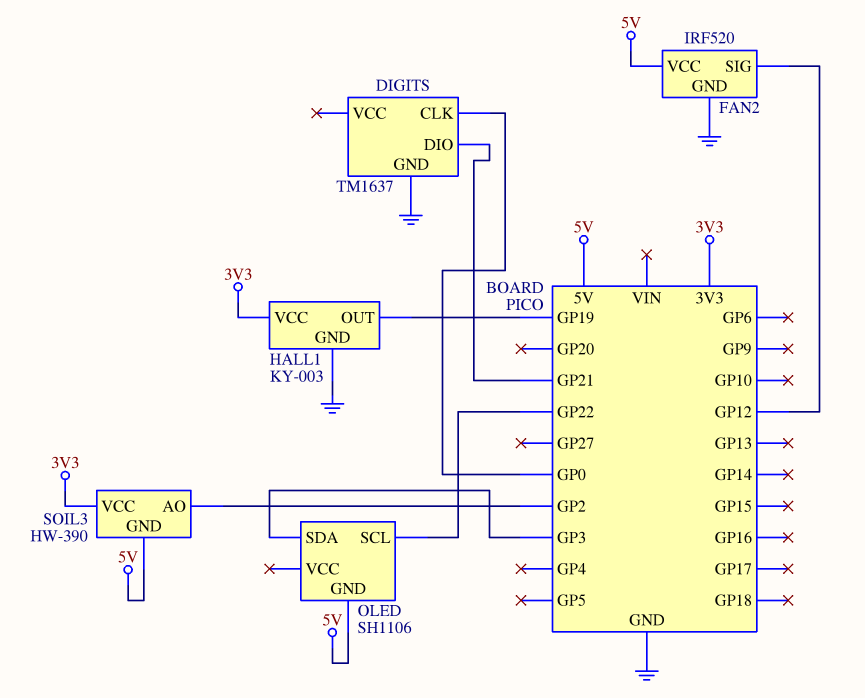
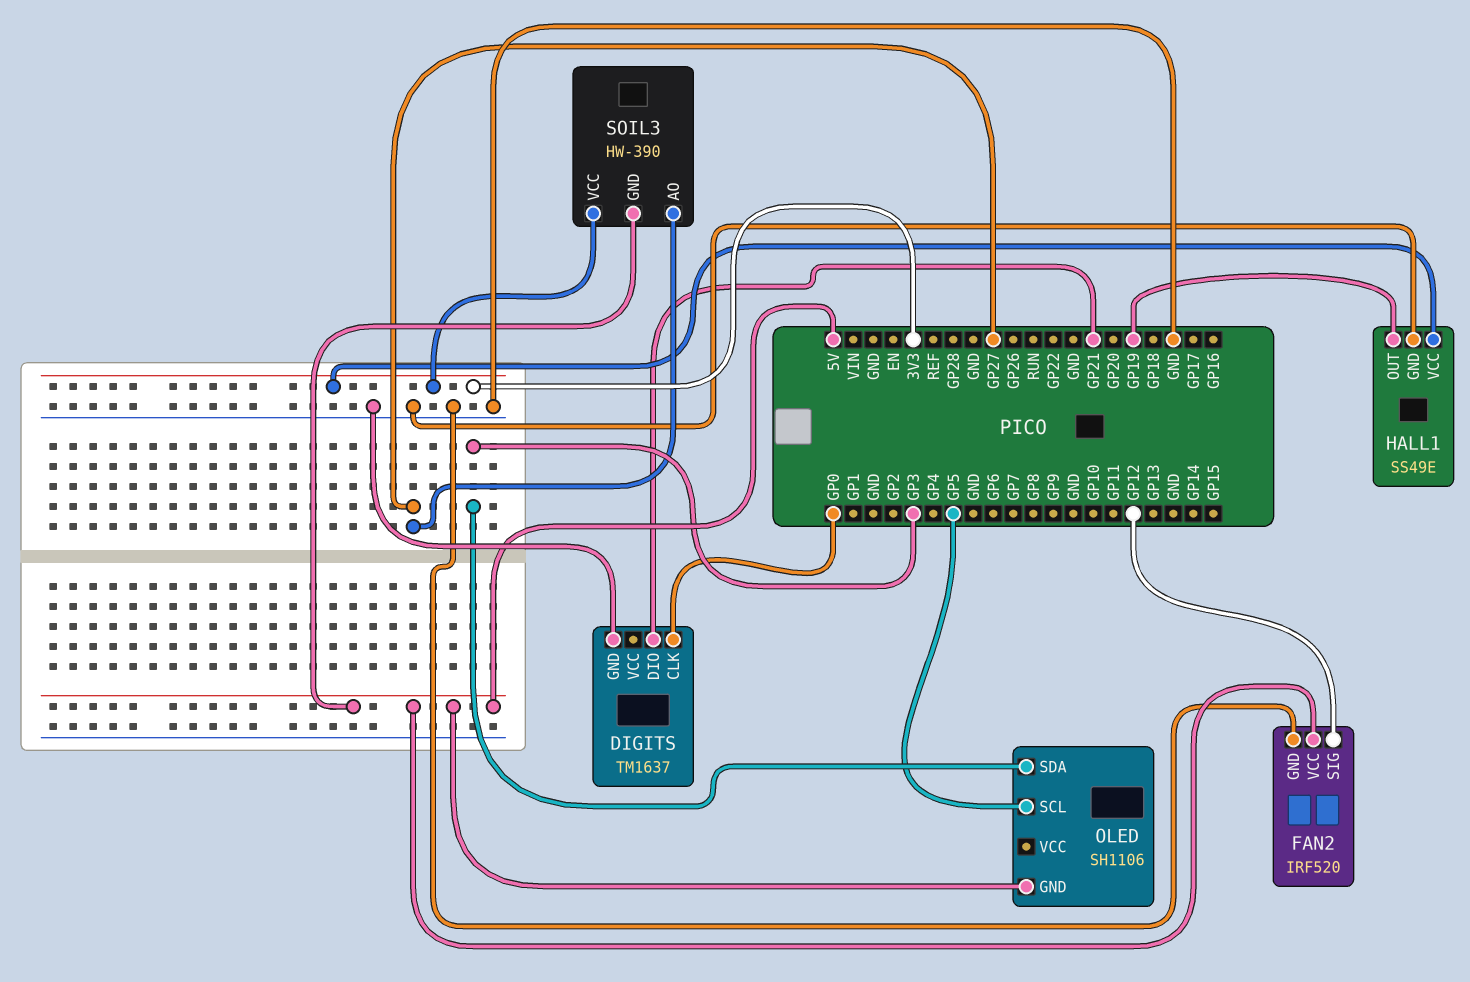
HALL1: KY-003 -> SS49E
OLED pin SCL: GP22 -> GP5
SOIL3 pin AO: GP2 -> GP27

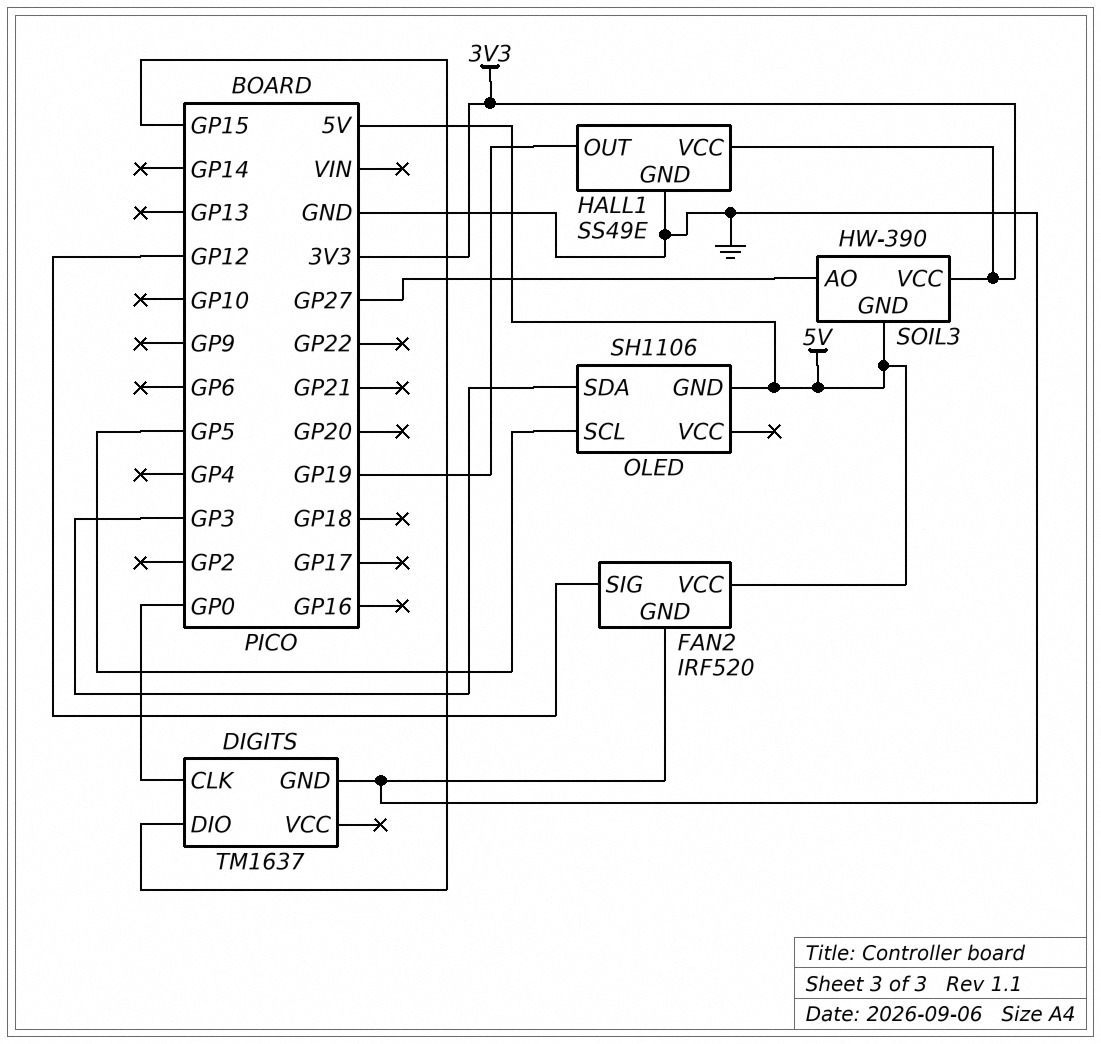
DIGITS pin DIO: GP21 -> GP15

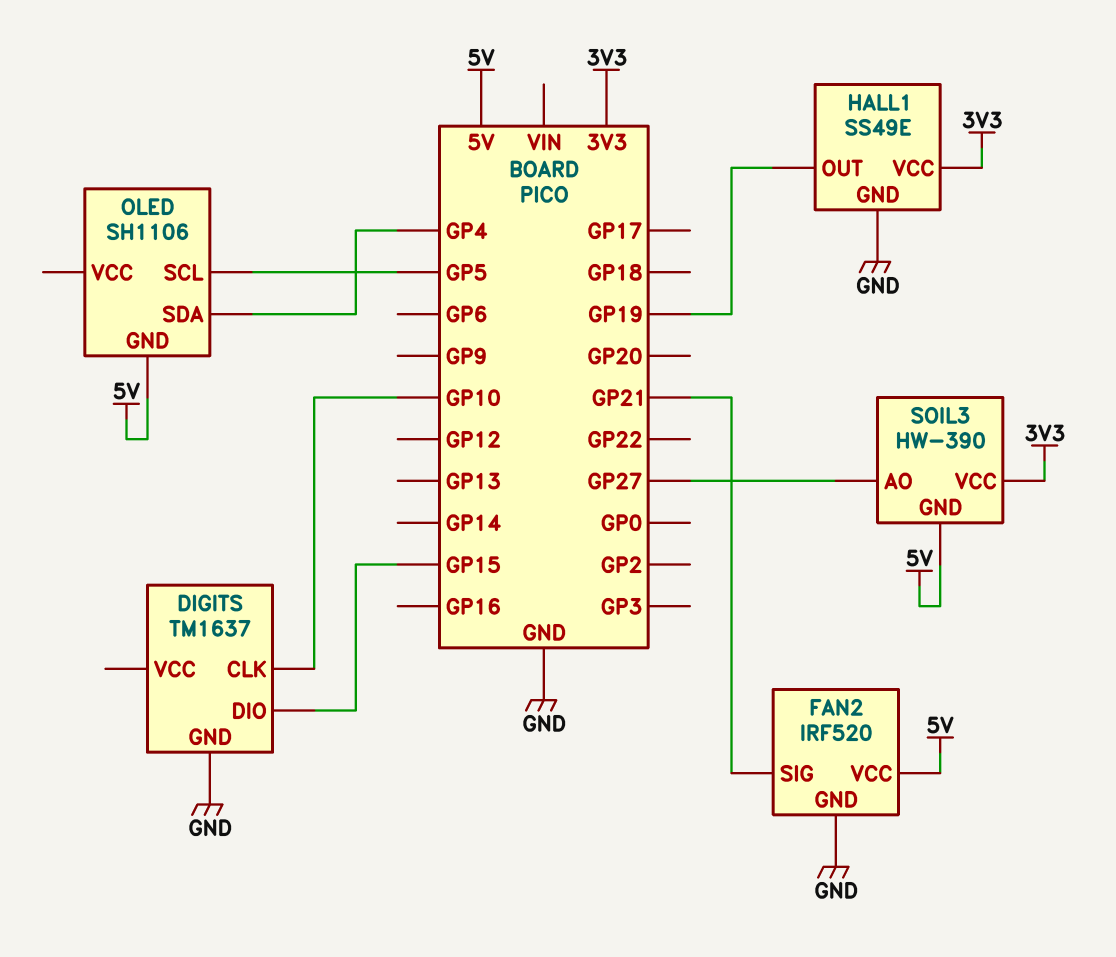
DIGITS pin CLK: GP0 -> GP10
FAN2 pin SIG: GP12 -> GP21
OLED pin SDA: GP3 -> GP4

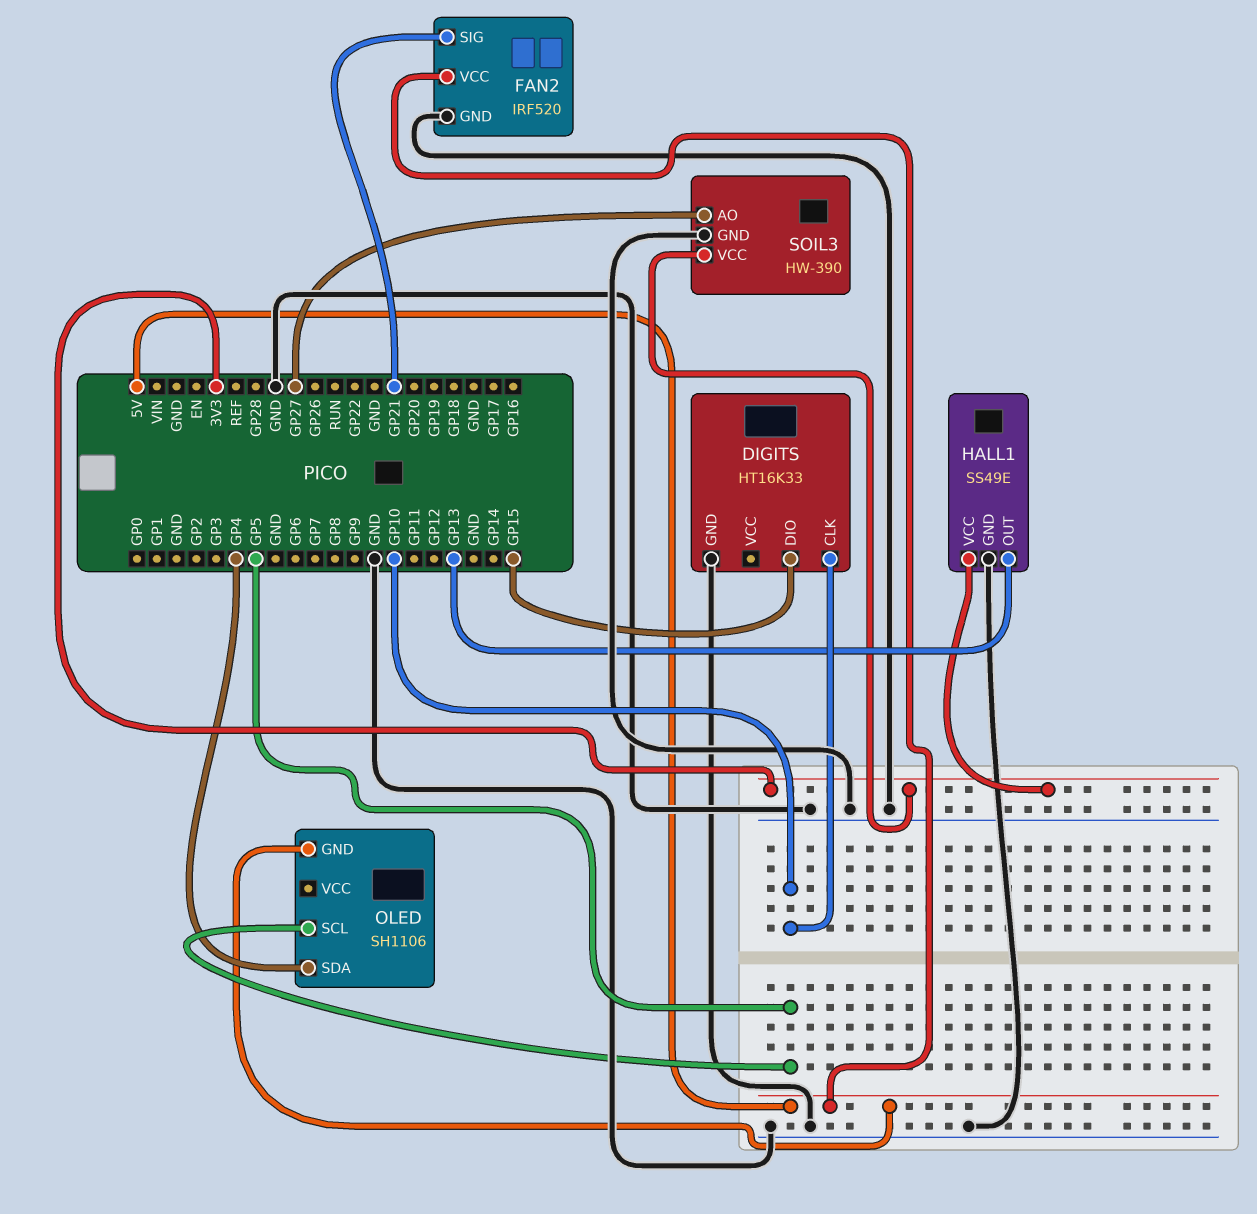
DIGITS: TM1637 -> HT16K33
HALL1 pin OUT: GP19 -> GP13
SOIL3 pin GND: 5V -> GND

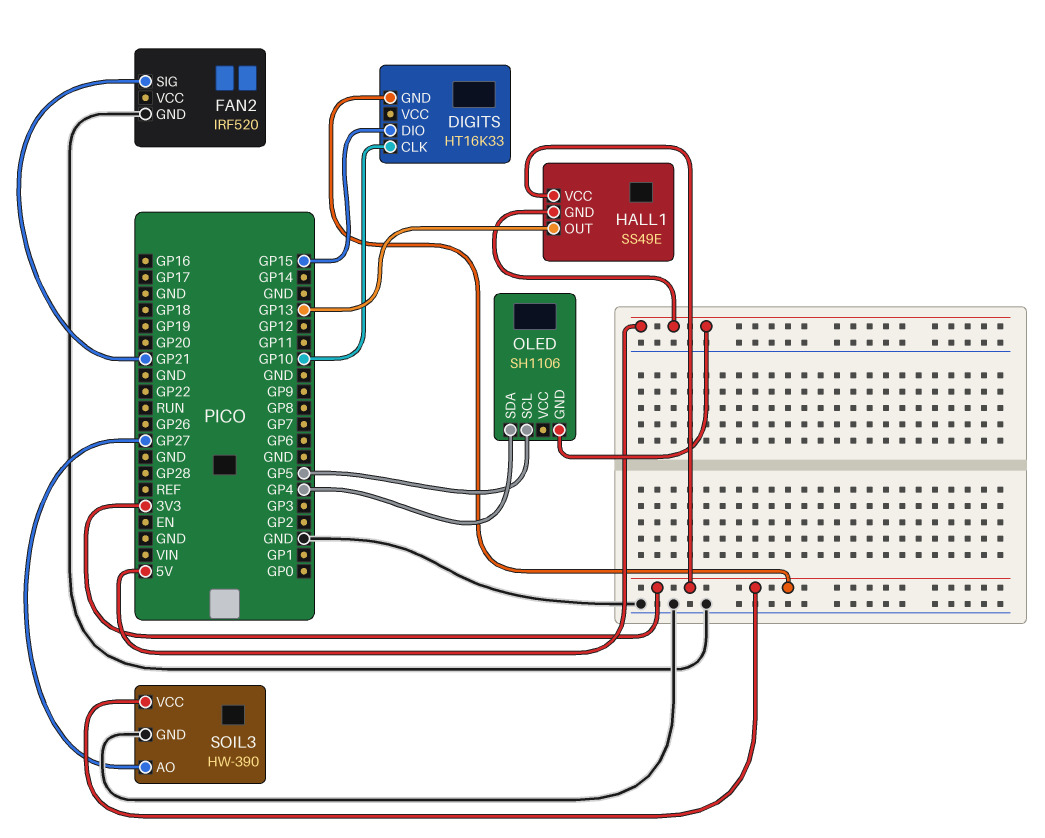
DIGITS pin GND: GND -> 3V3
FAN2 pin VCC: 5V -> none
HALL1 pin GND: GND -> 5V

